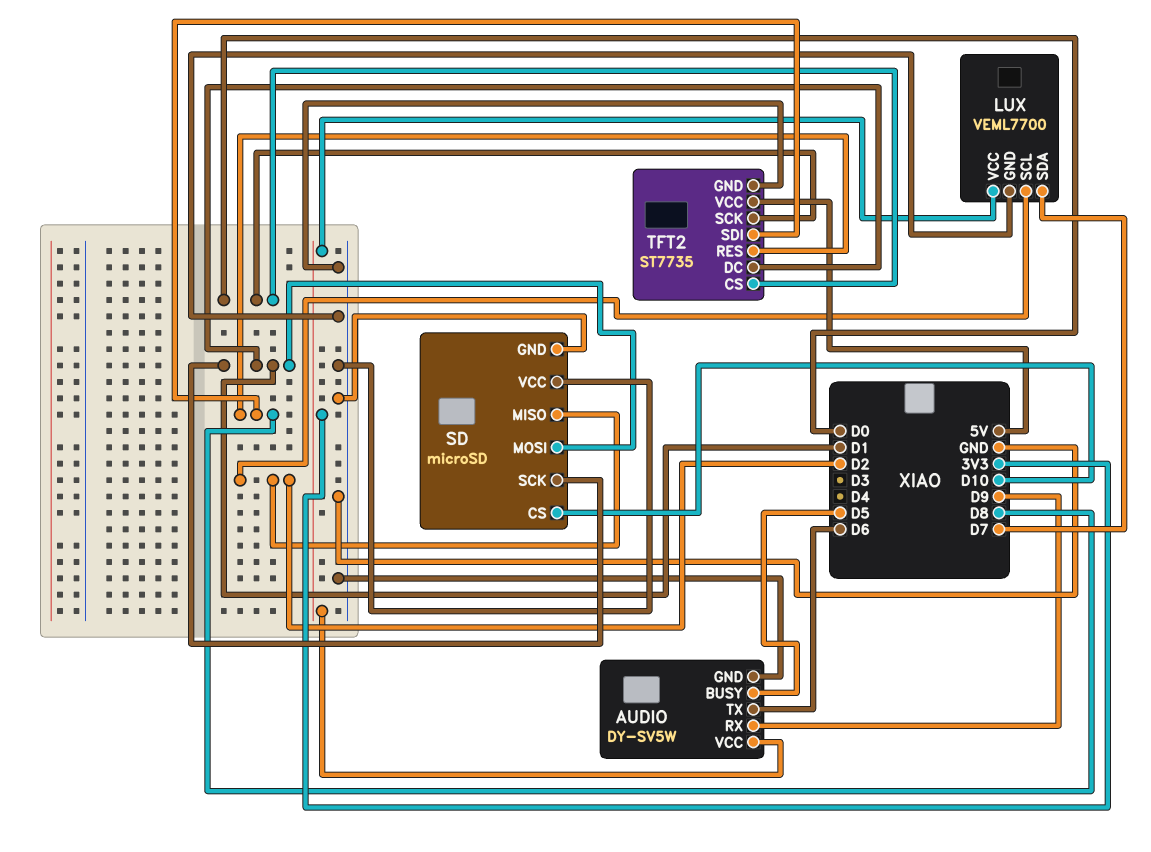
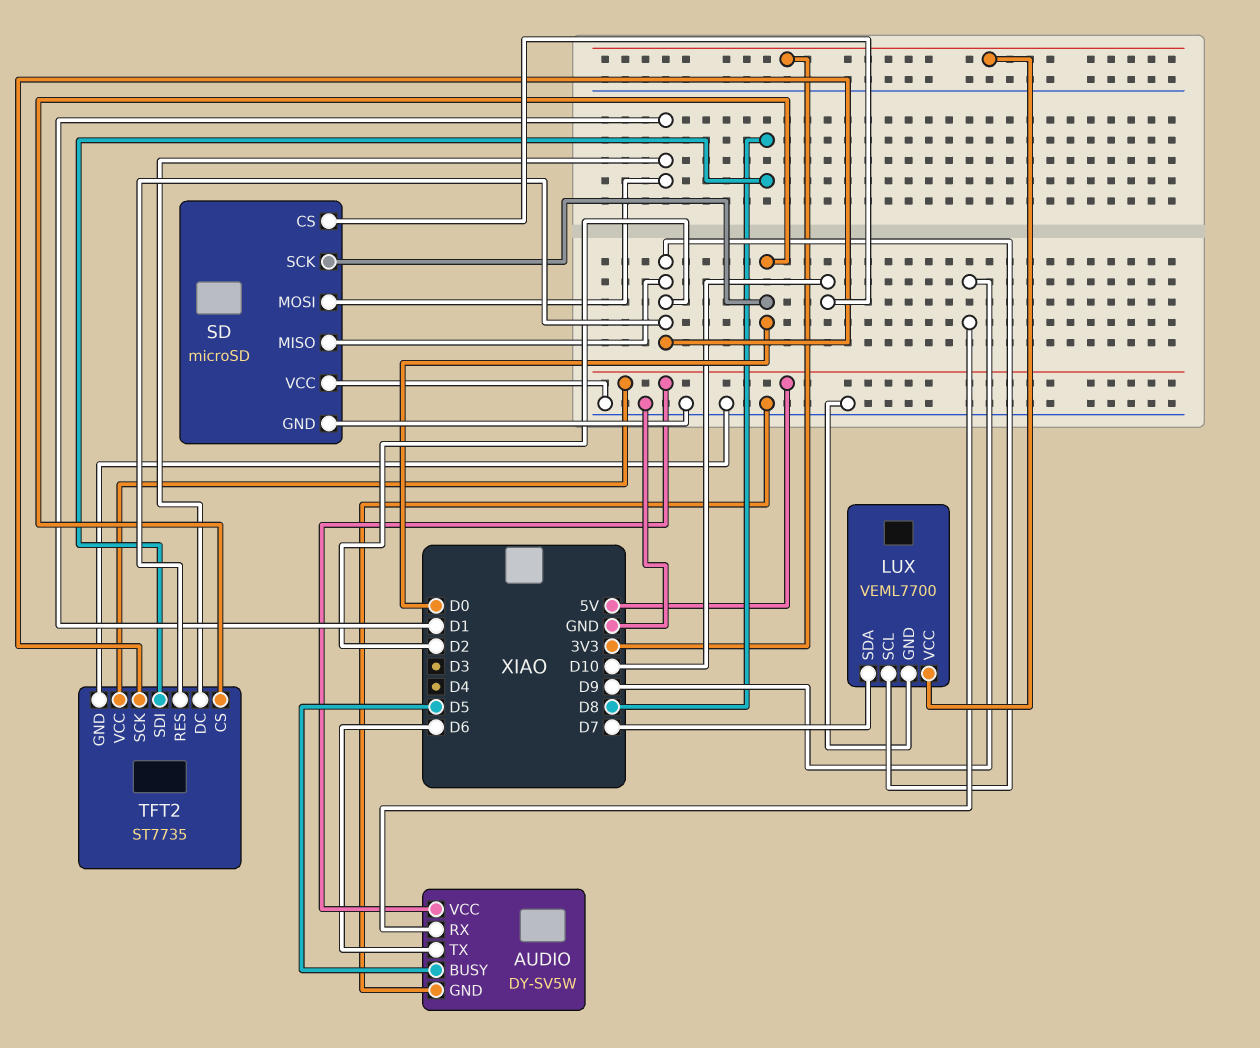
AUDIO pin VCC: 3V3 -> 5V
SD pin SCK: D1 -> D0
TFT2 pin RES: D8 -> D2
TFT2 pin SCK: D0 -> D2

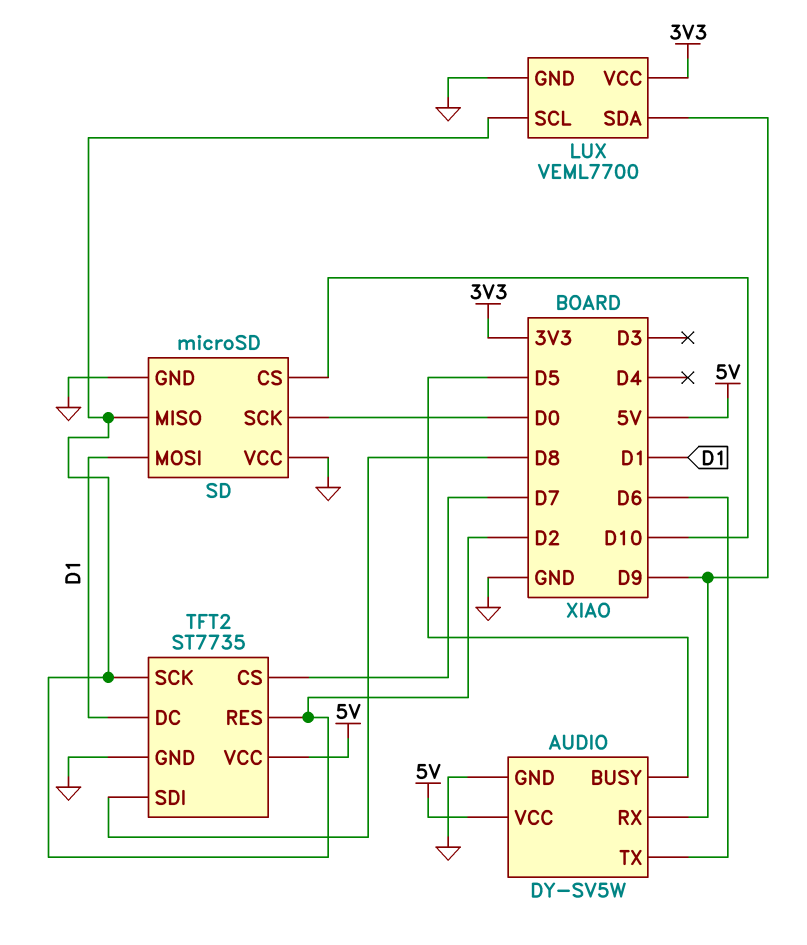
LUX pin SDA: D7 -> D9
TFT2 pin CS: D0 -> D7

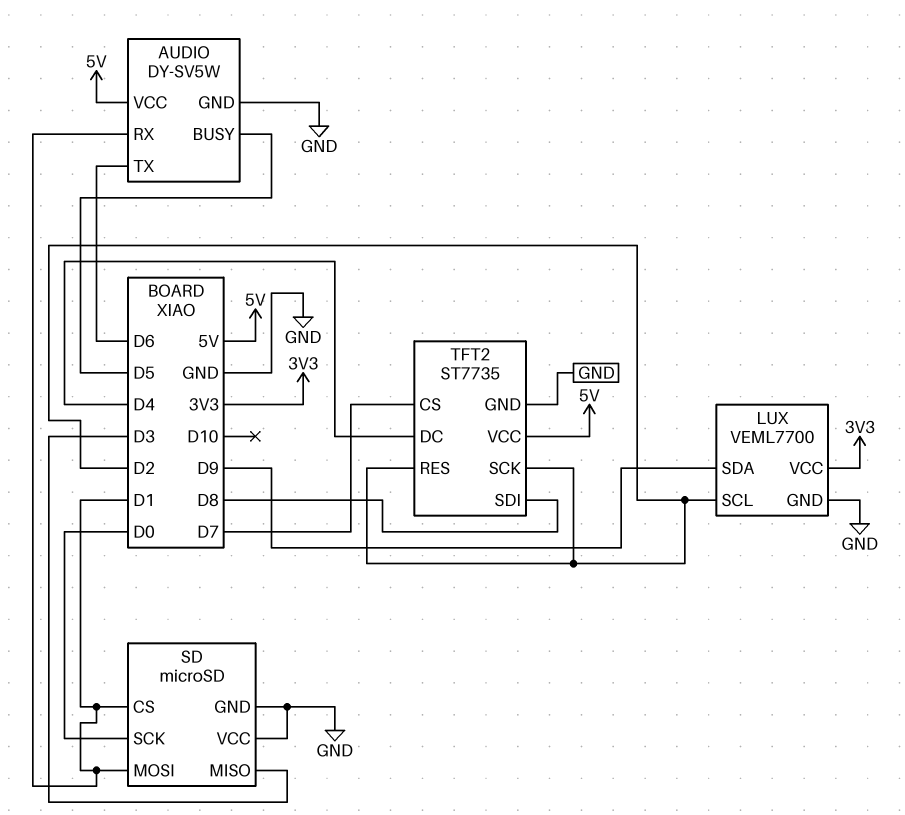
AUDIO pin RX: D9 -> D1
SD pin CS: D10 -> D1
SD pin MISO: D2 -> D3
TFT2 pin DC: D1 -> D4

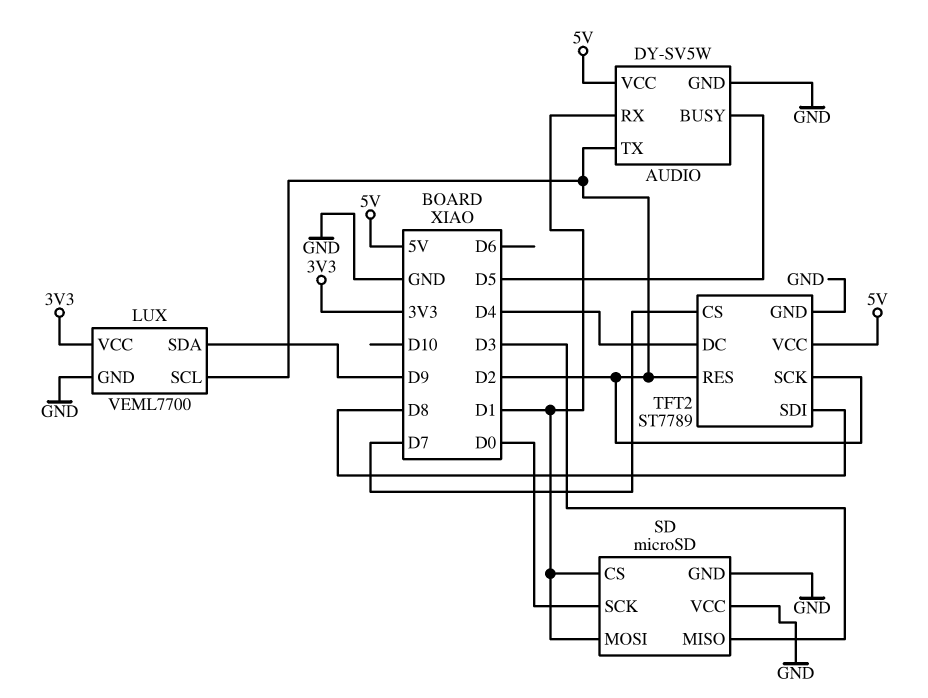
AUDIO pin TX: D6 -> D2
TFT2: ST7735 -> ST7789

